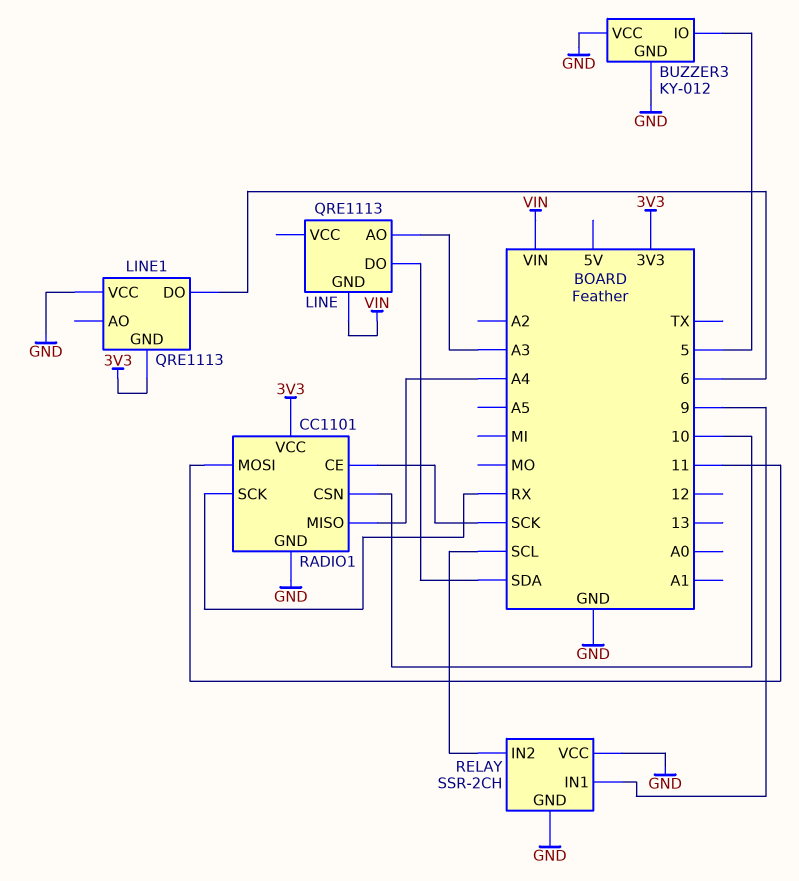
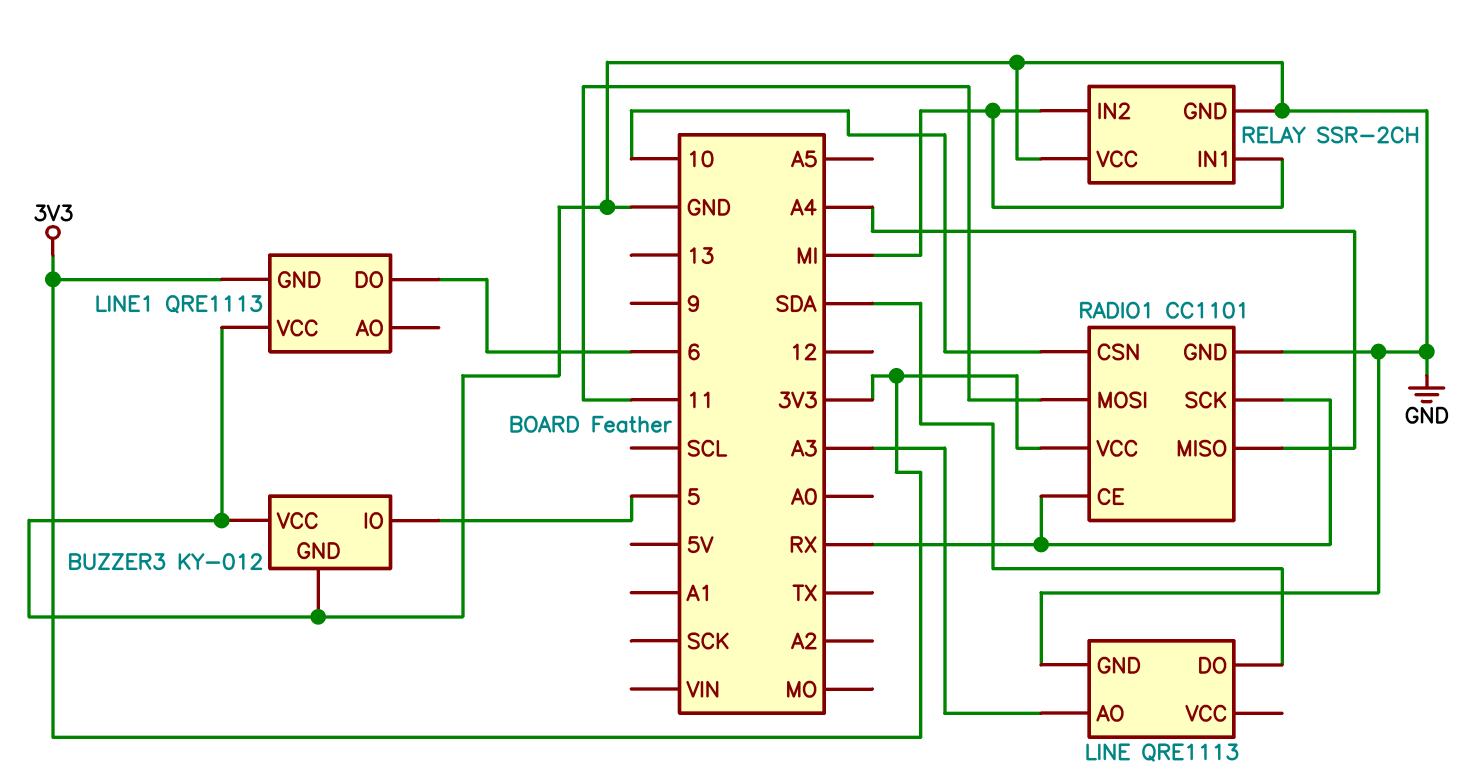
LINE pin GND: VIN -> GND
RADIO1 pin CE: SCK -> RX
RELAY pin IN1: 9 -> MI
RELAY pin IN2: SCL -> MI

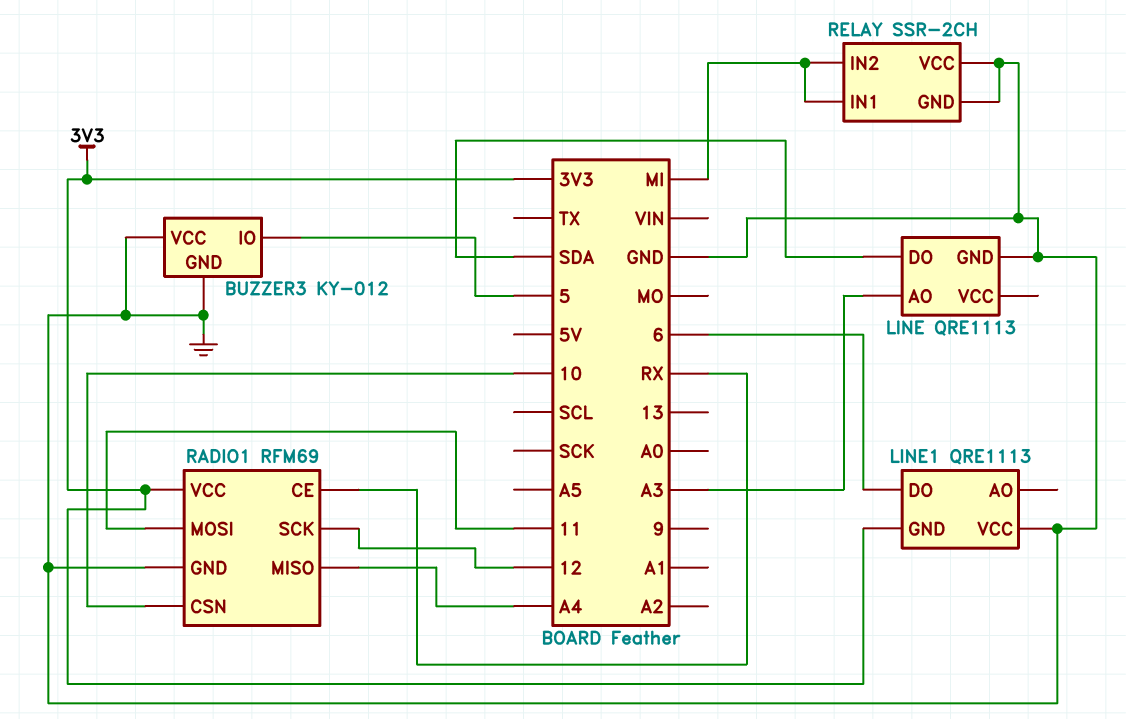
RADIO1: CC1101 -> RFM69
RADIO1 pin SCK: RX -> 12

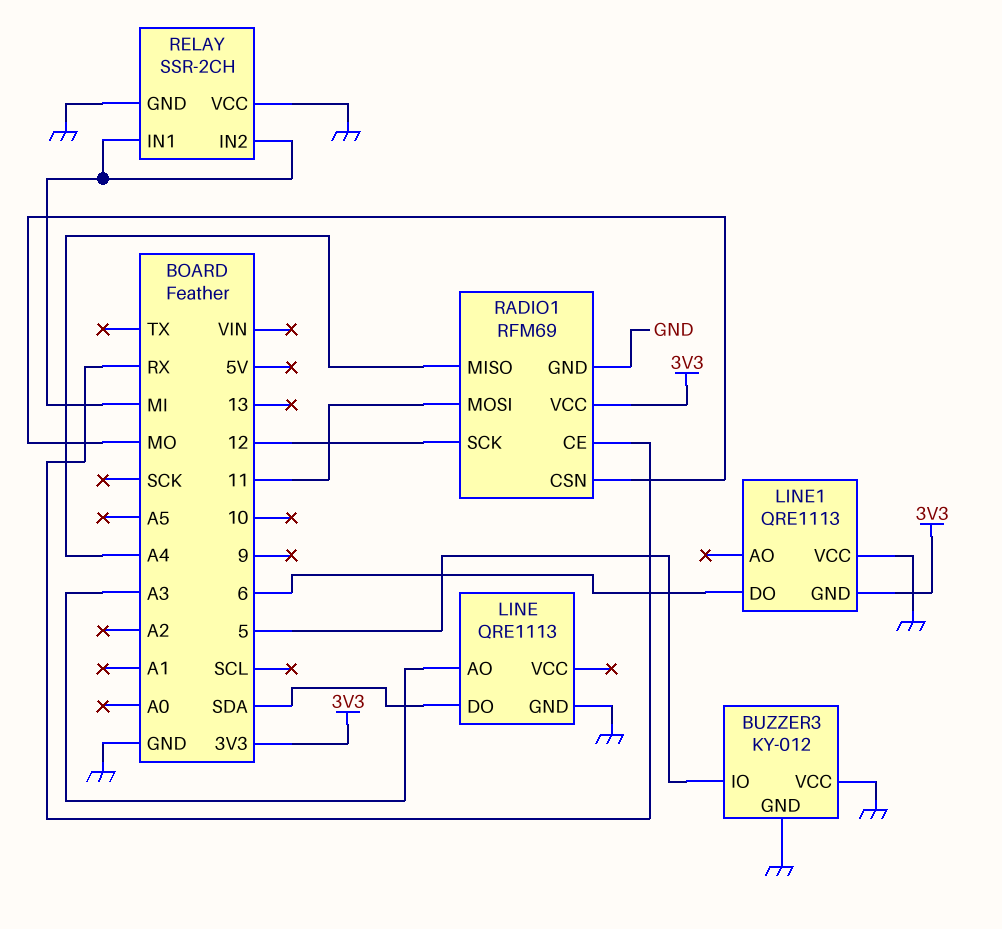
RADIO1 pin CSN: 10 -> MO

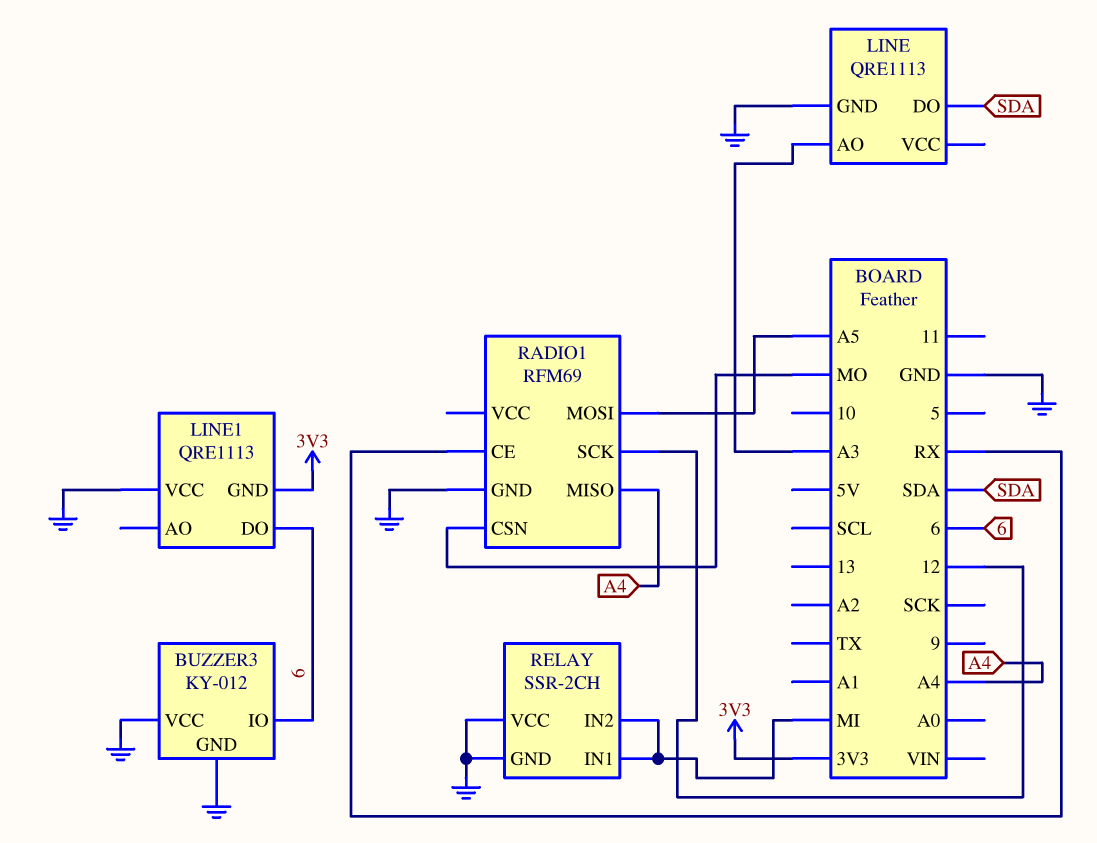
BUZZER3 pin IO: 5 -> 6
RADIO1 pin MOSI: 11 -> A5
RADIO1 pin VCC: 3V3 -> none

